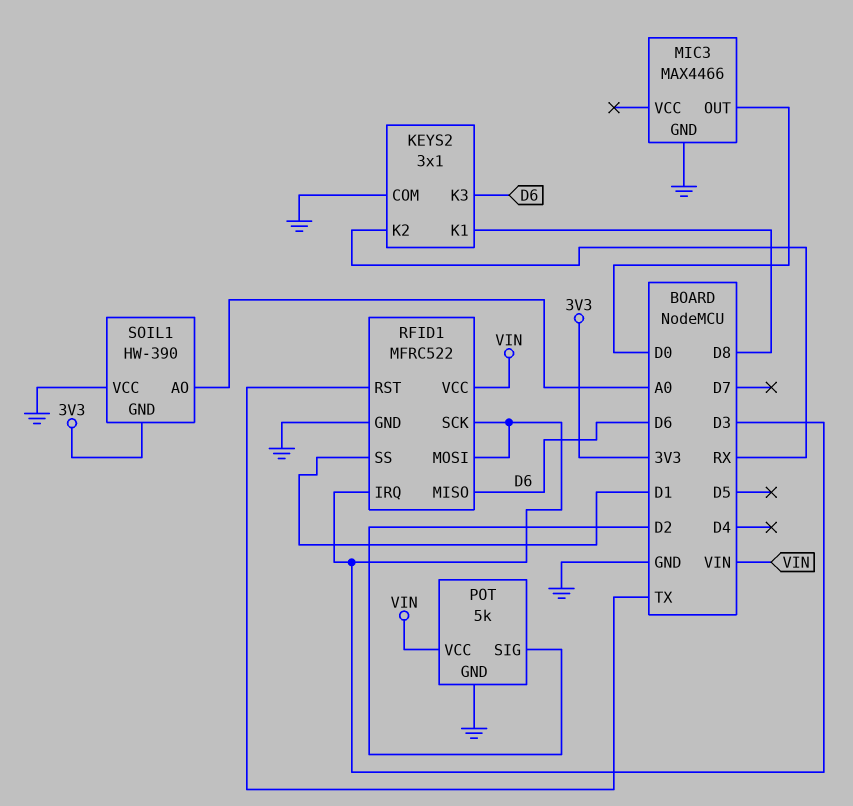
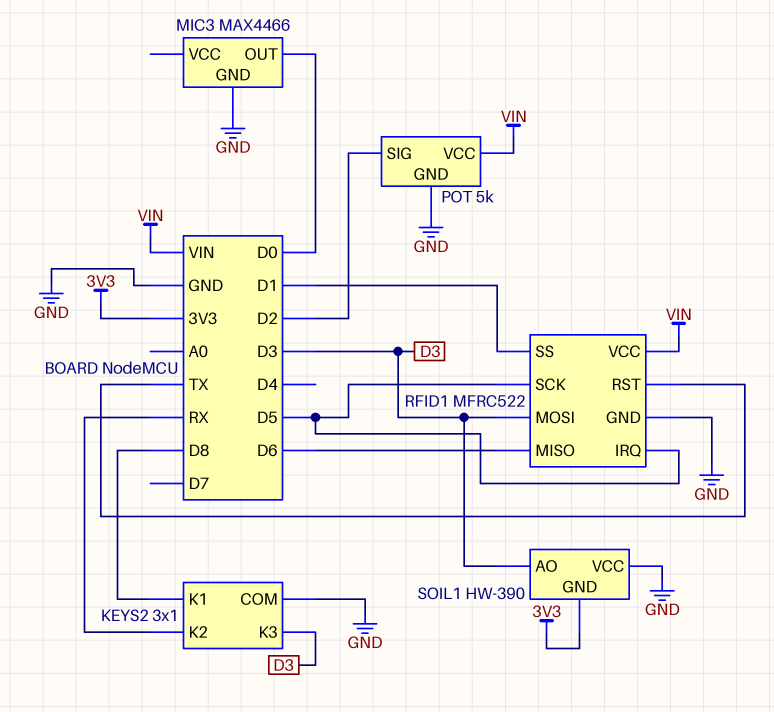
KEYS2 pin K3: D6 -> D3
RFID1 pin IRQ: D3 -> D5
RFID1 pin SCK: D3 -> D5
SOIL1 pin AO: A0 -> D3

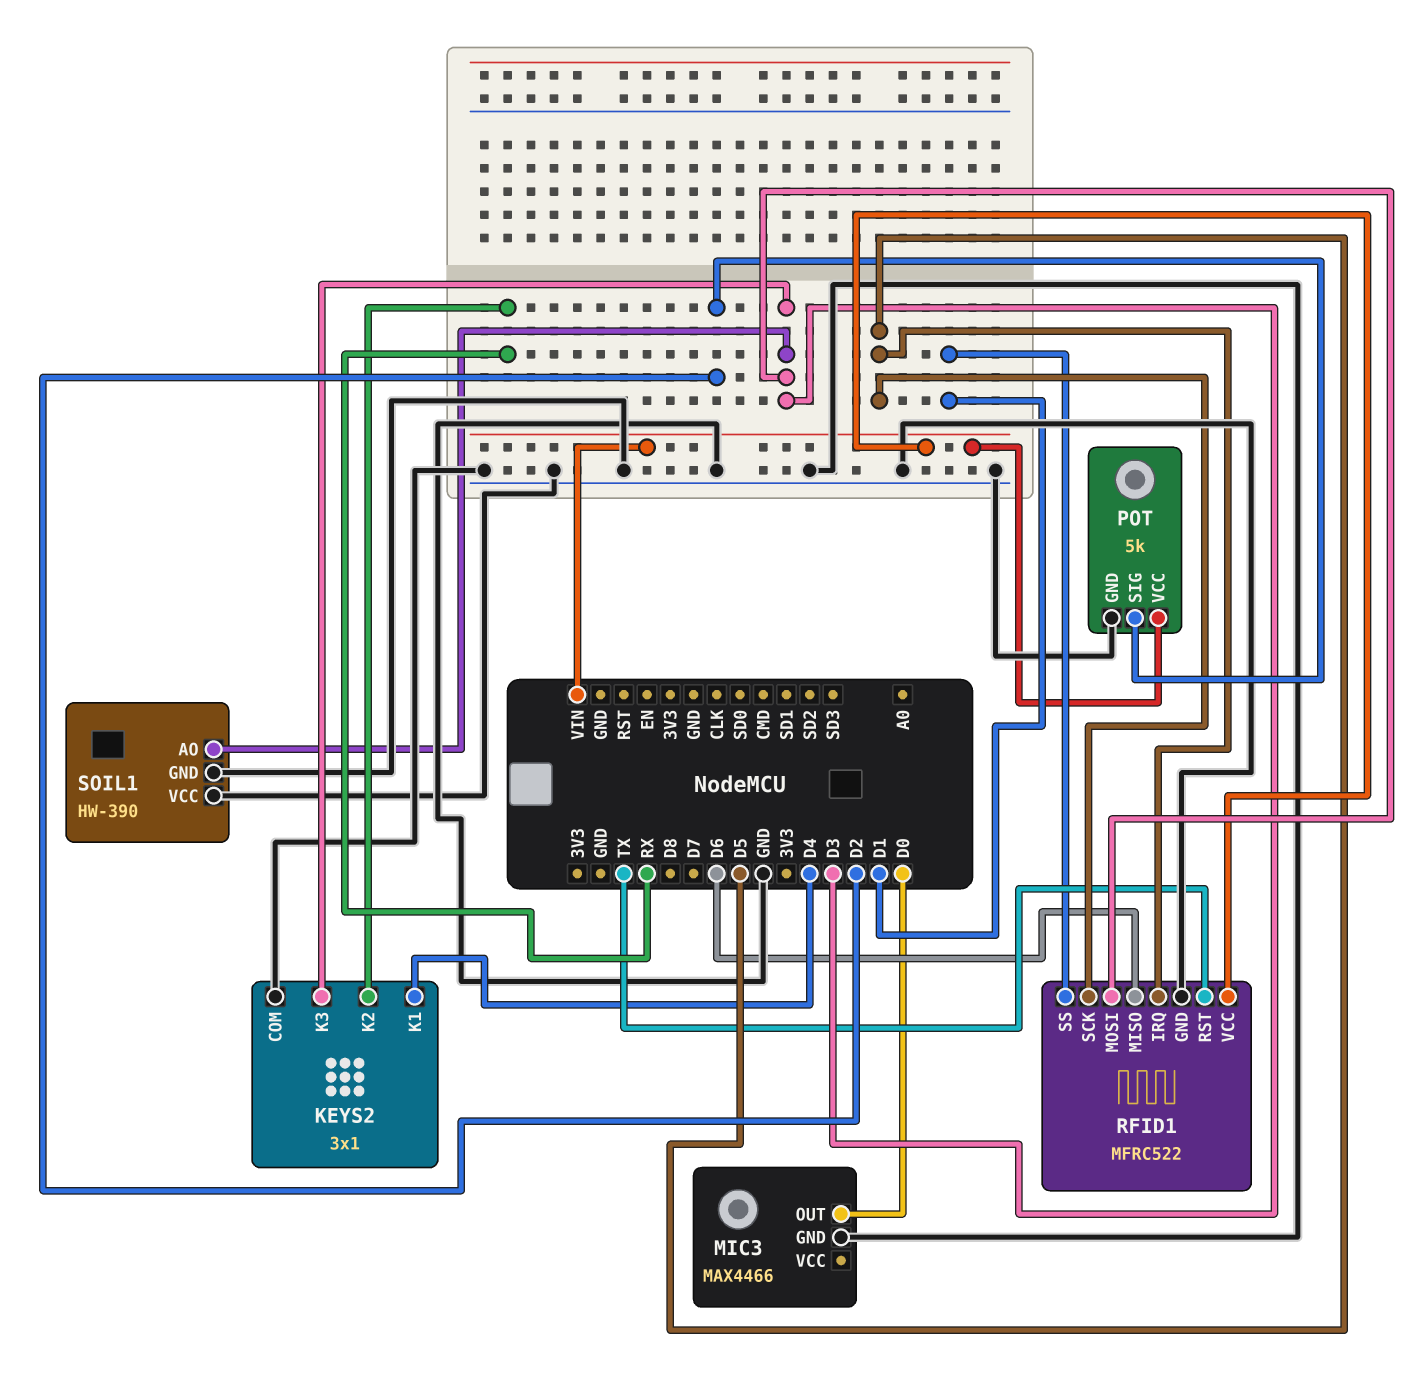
KEYS2 pin K1: D8 -> D4
SOIL1 pin GND: 3V3 -> GND

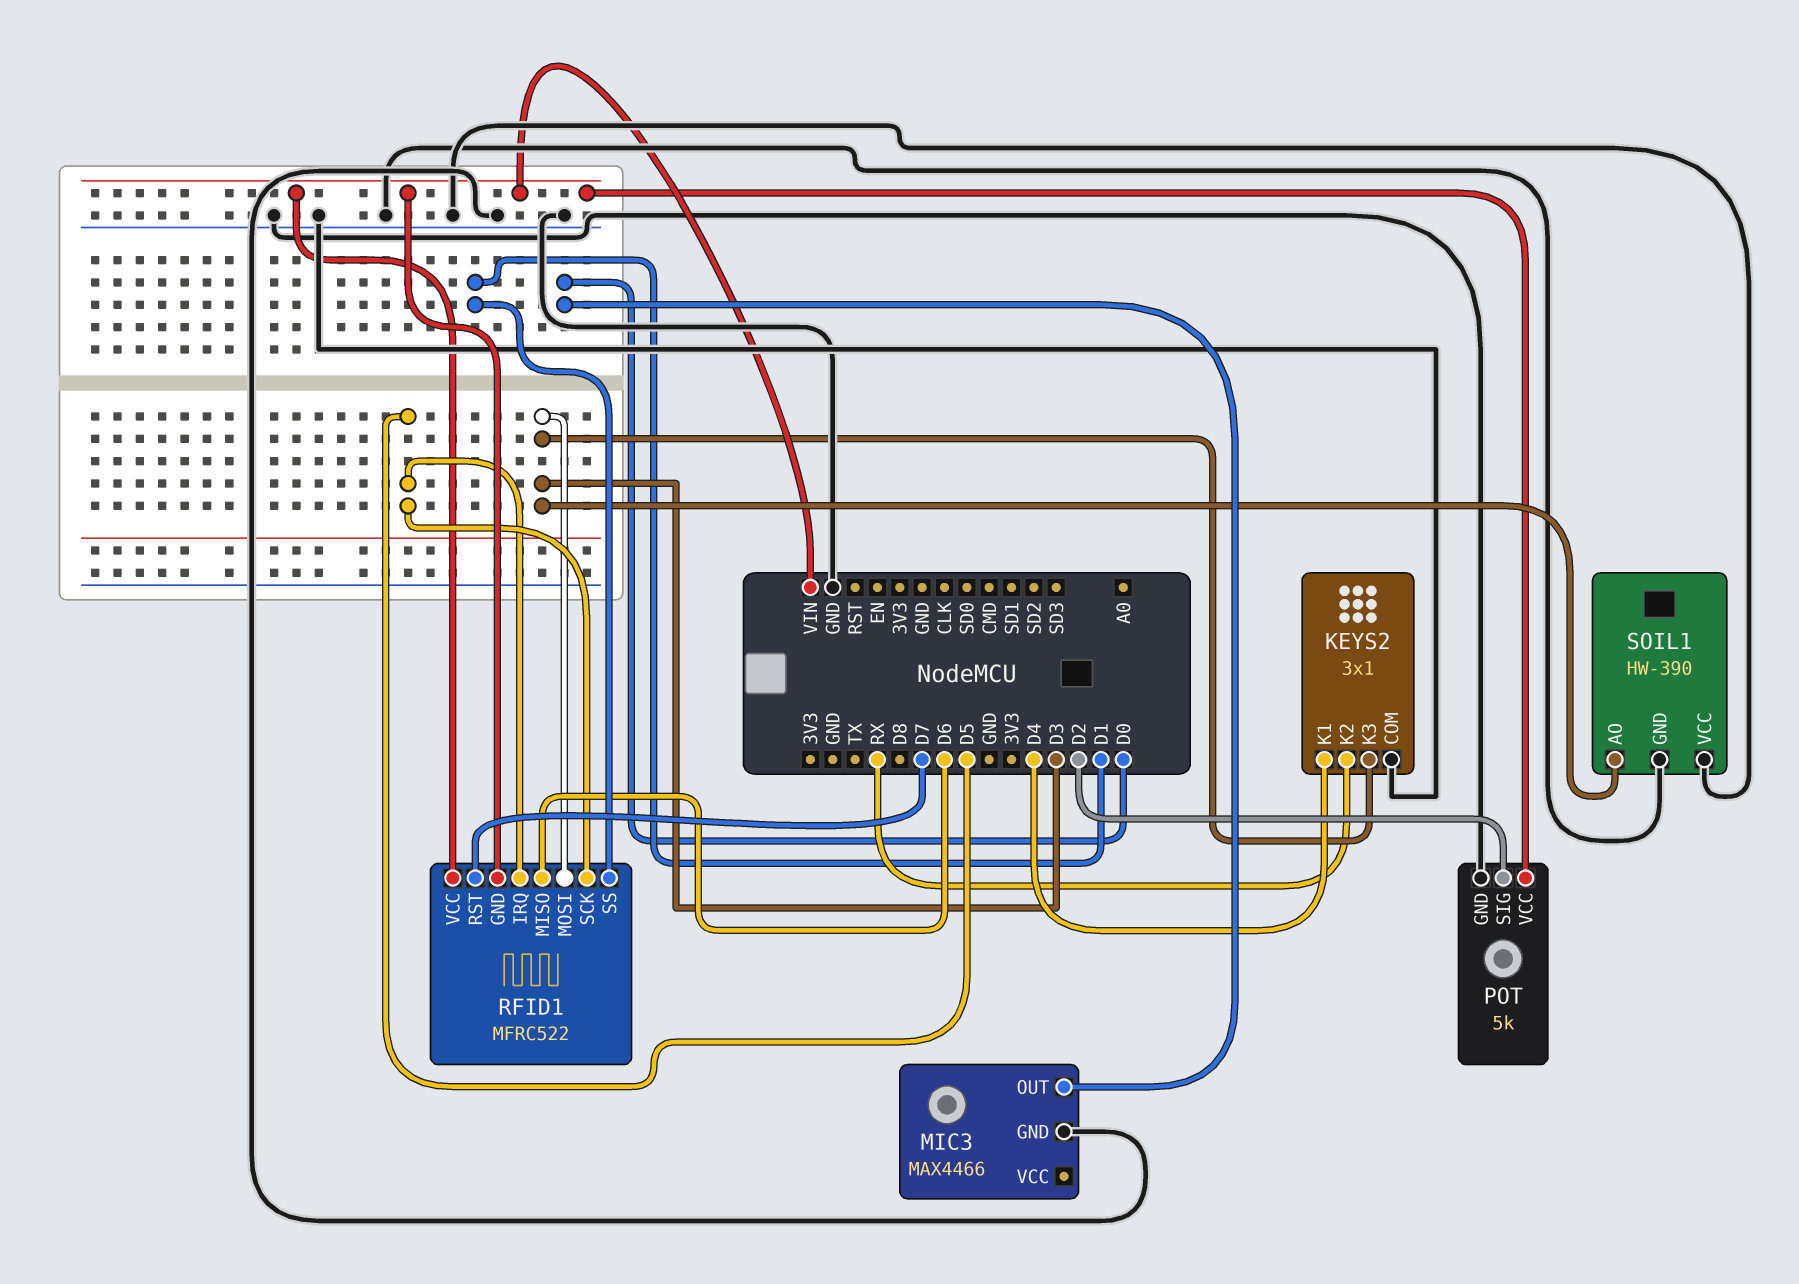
RFID1 pin GND: GND -> VIN
RFID1 pin RST: TX -> D7

